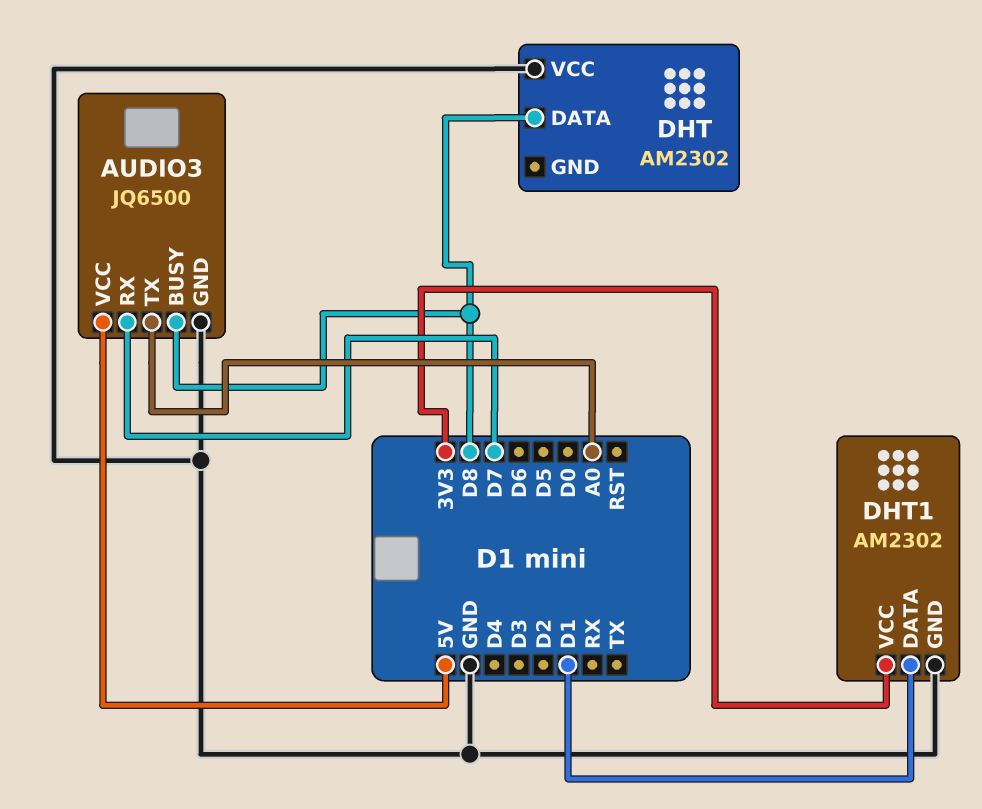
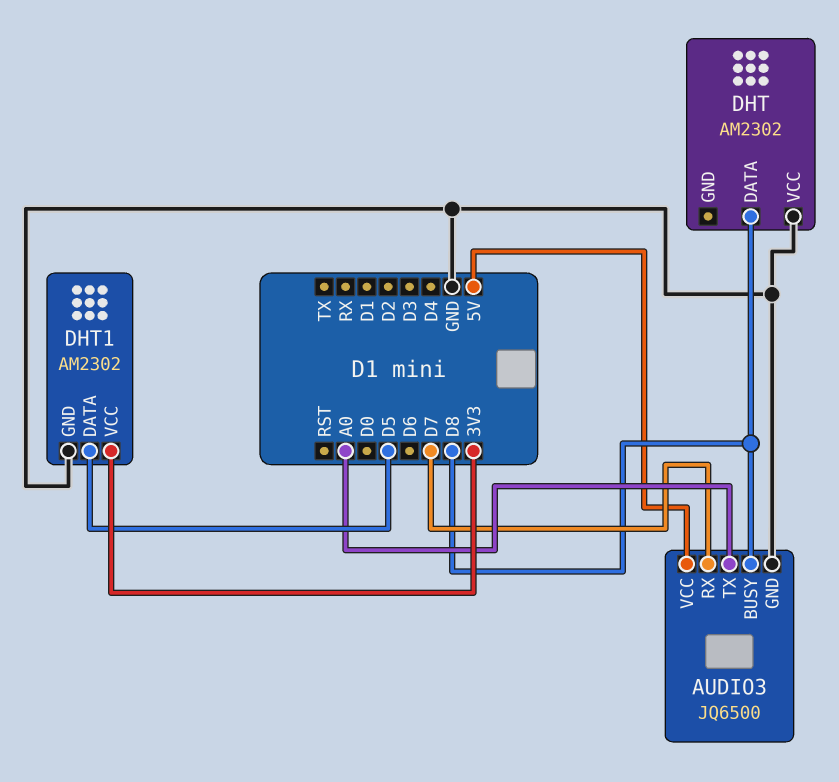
DHT1 pin DATA: D1 -> D5

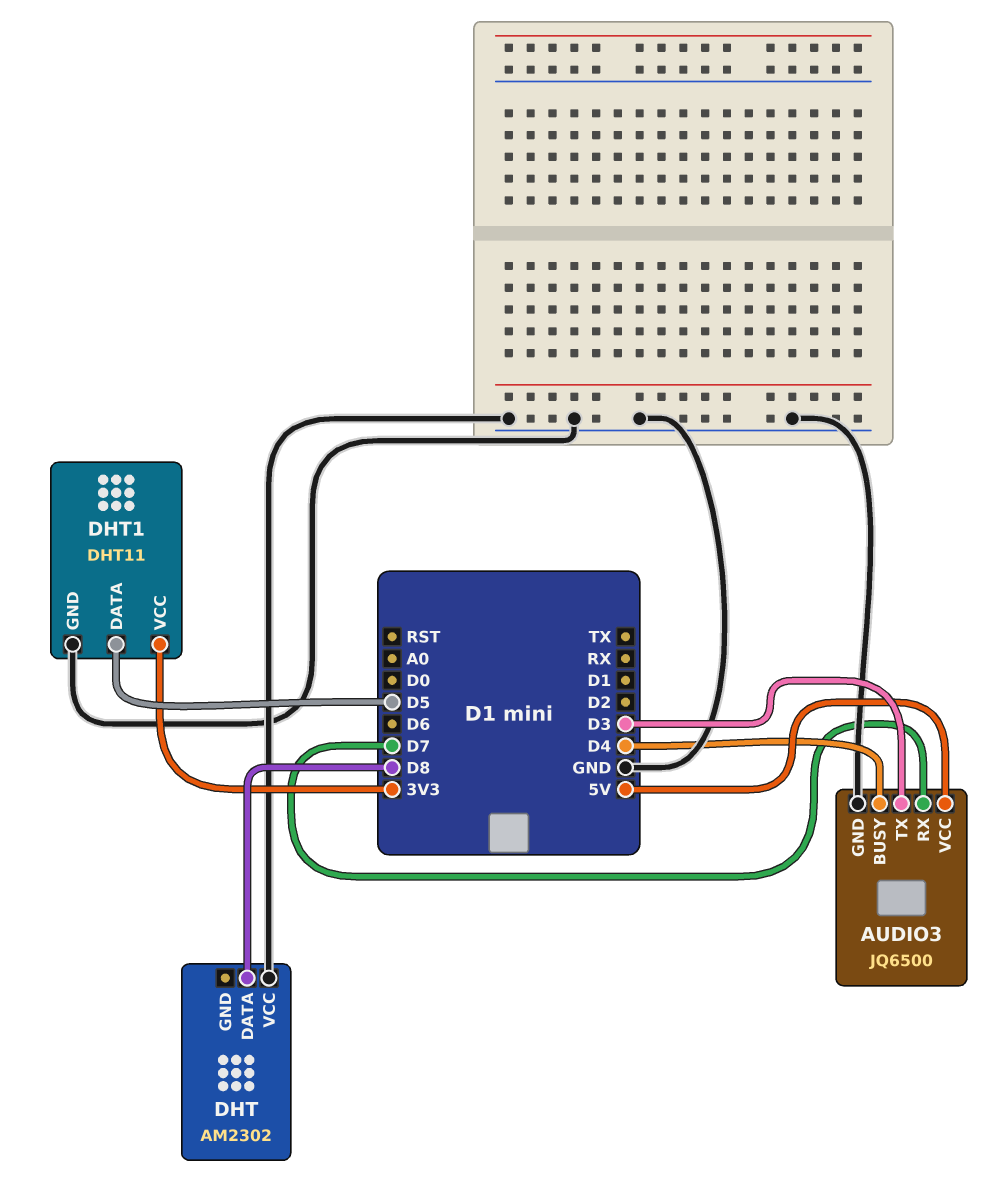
AUDIO3 pin BUSY: D8 -> D4
AUDIO3 pin TX: A0 -> D3
DHT1: AM2302 -> DHT11

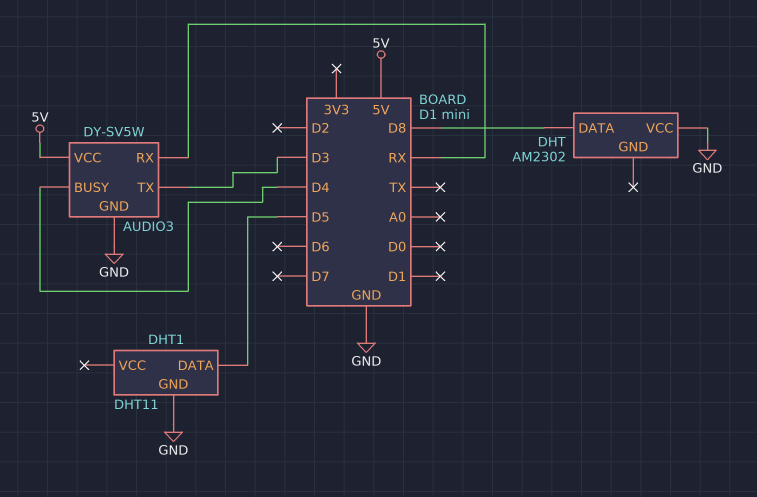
AUDIO3: JQ6500 -> DY-SV5W
AUDIO3 pin RX: D7 -> RX
DHT1 pin VCC: 3V3 -> none

